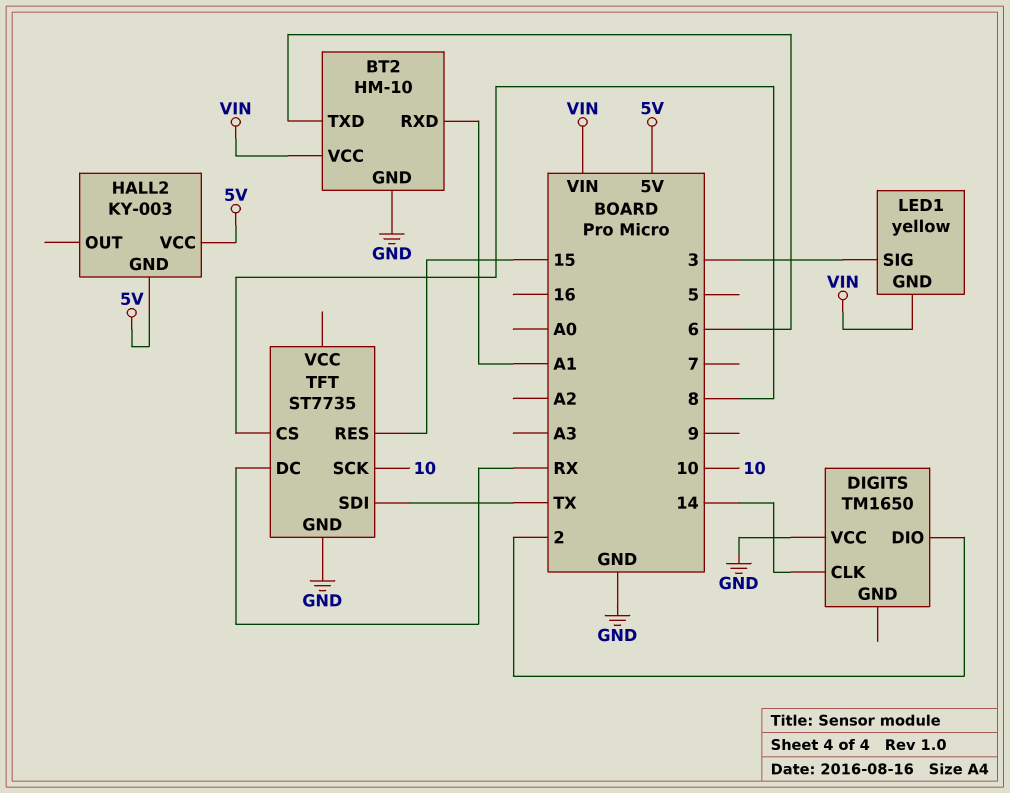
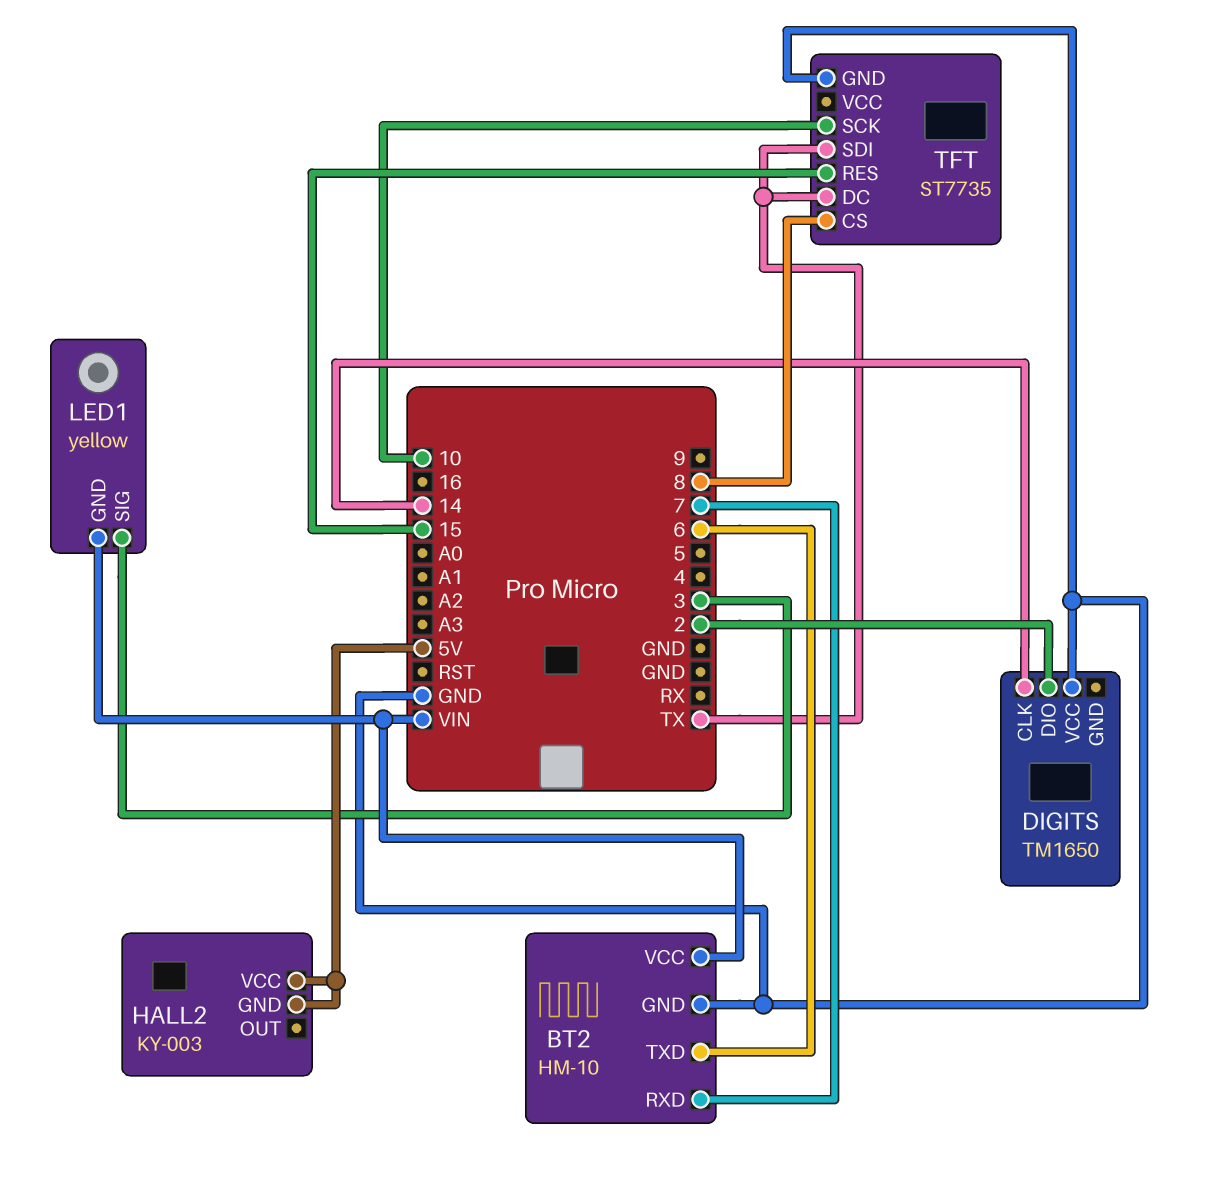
BT2 pin RXD: A1 -> 7
TFT pin DC: RX -> TX

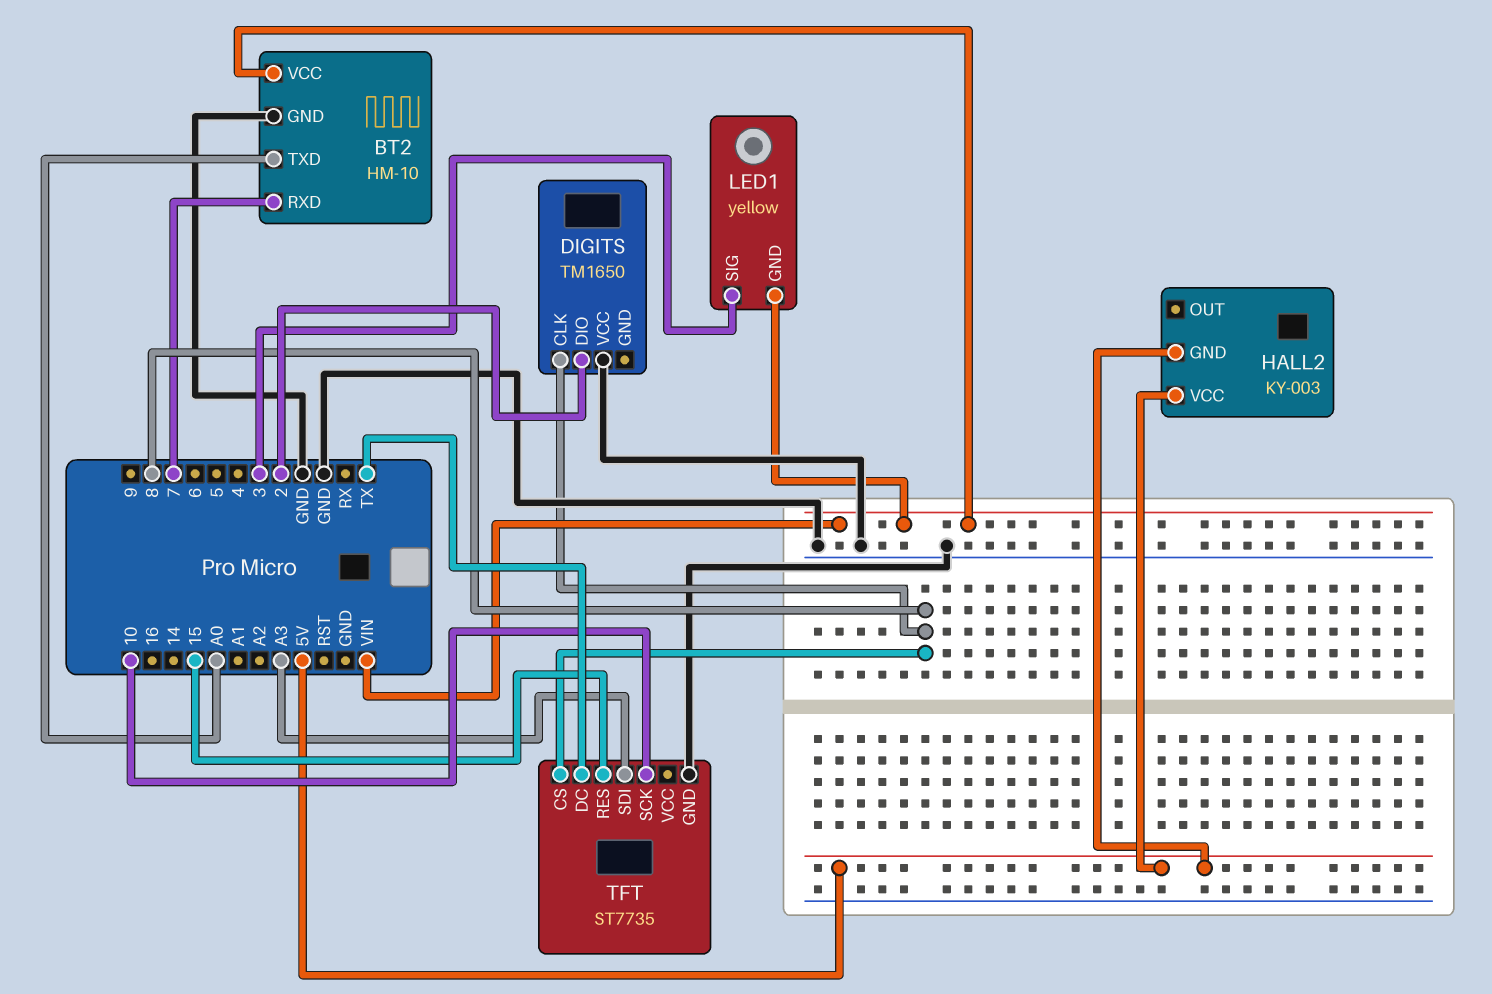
BT2 pin TXD: 6 -> A0
DIGITS pin CLK: 14 -> 8
TFT pin SDI: TX -> A3

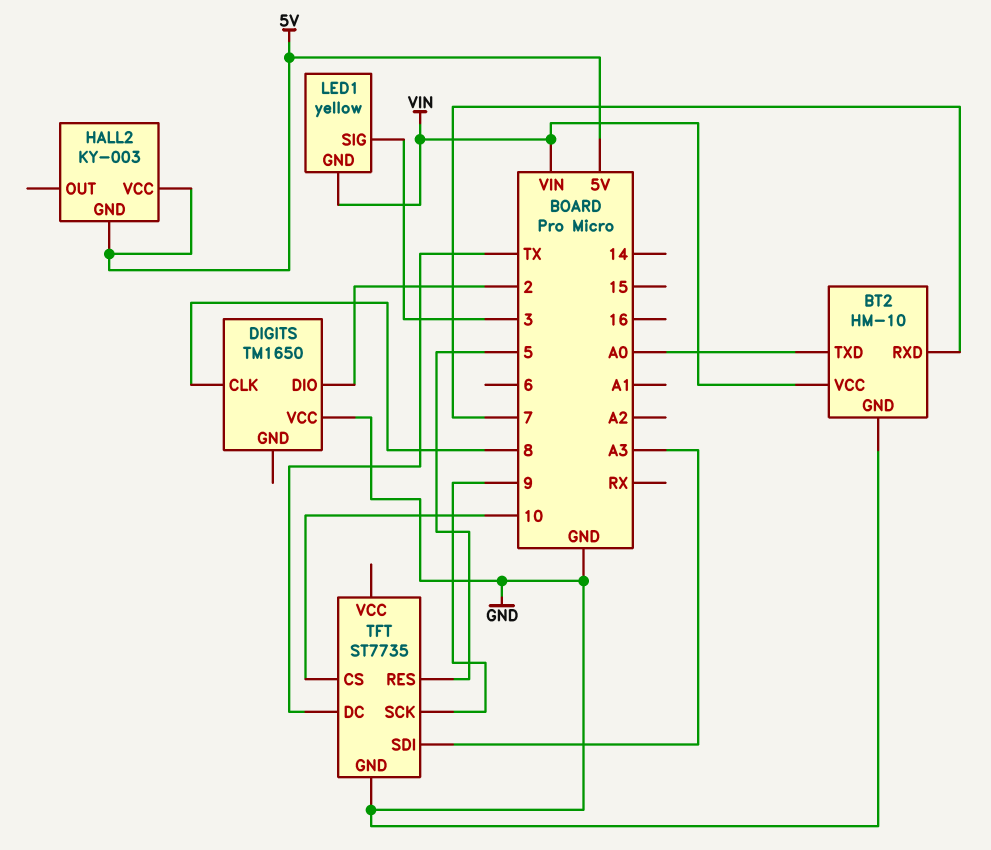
TFT pin CS: 8 -> 10
TFT pin RES: 15 -> 5
TFT pin SCK: 10 -> 9

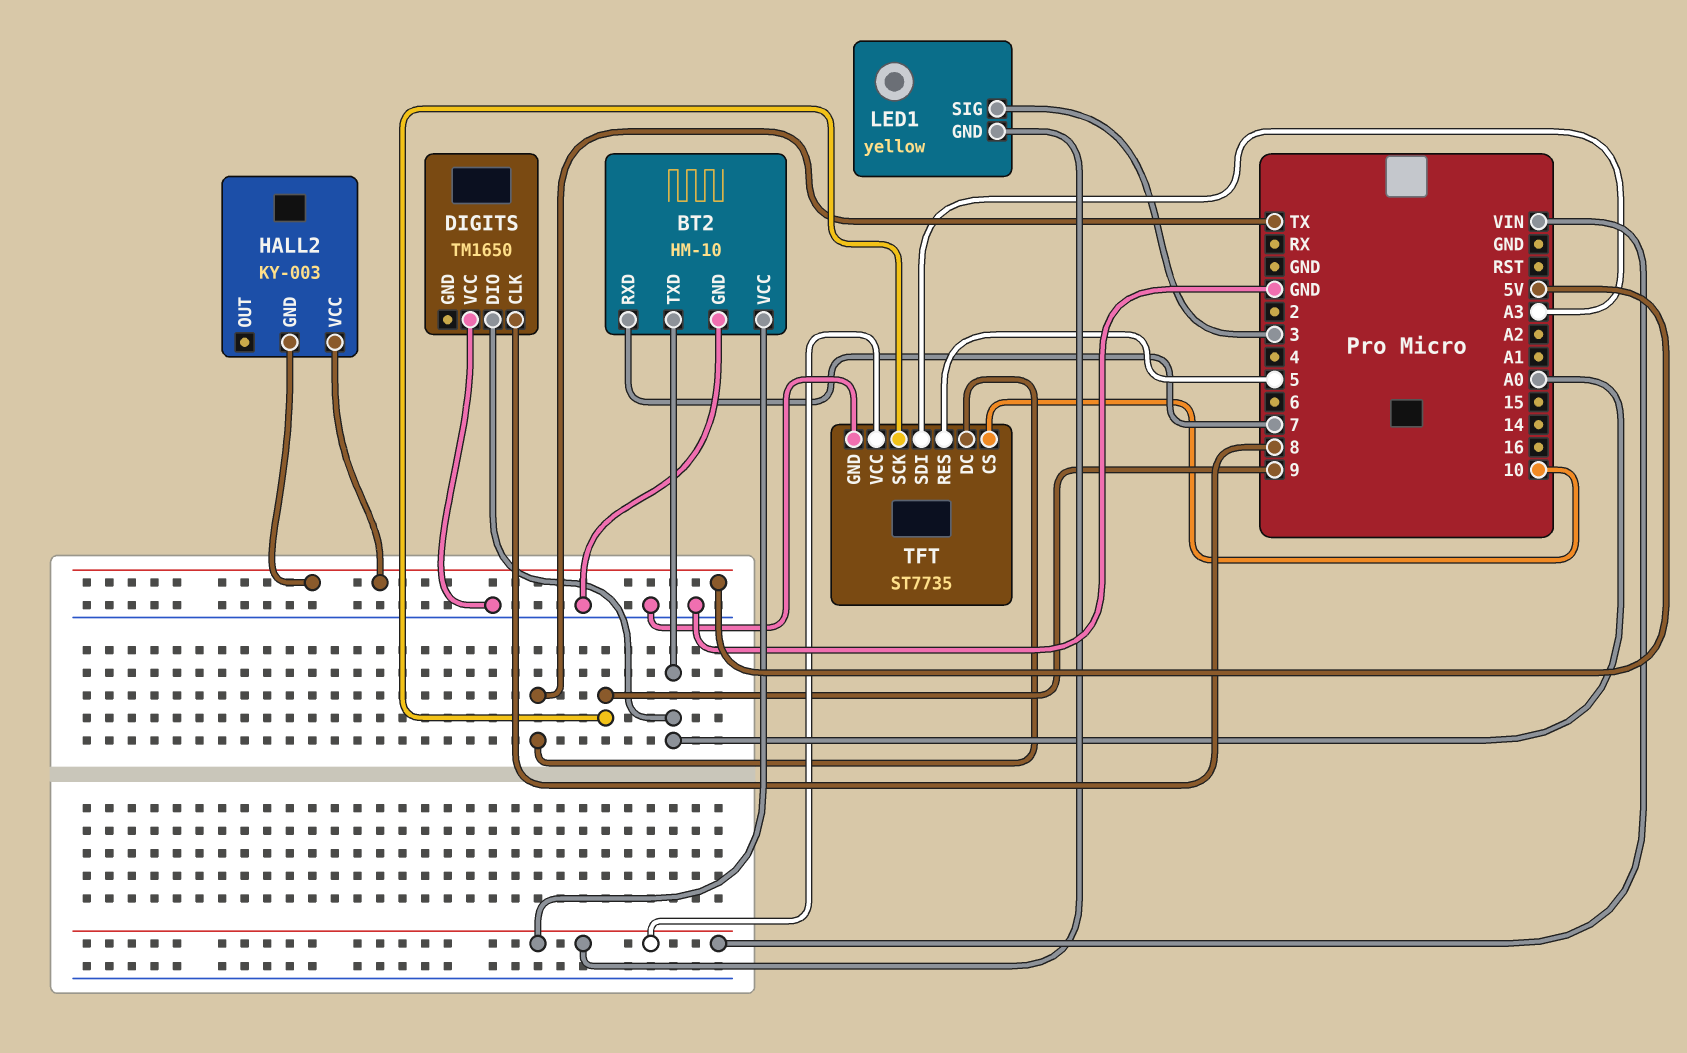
DIGITS pin DIO: 2 -> A0
TFT pin VCC: none -> VIN

